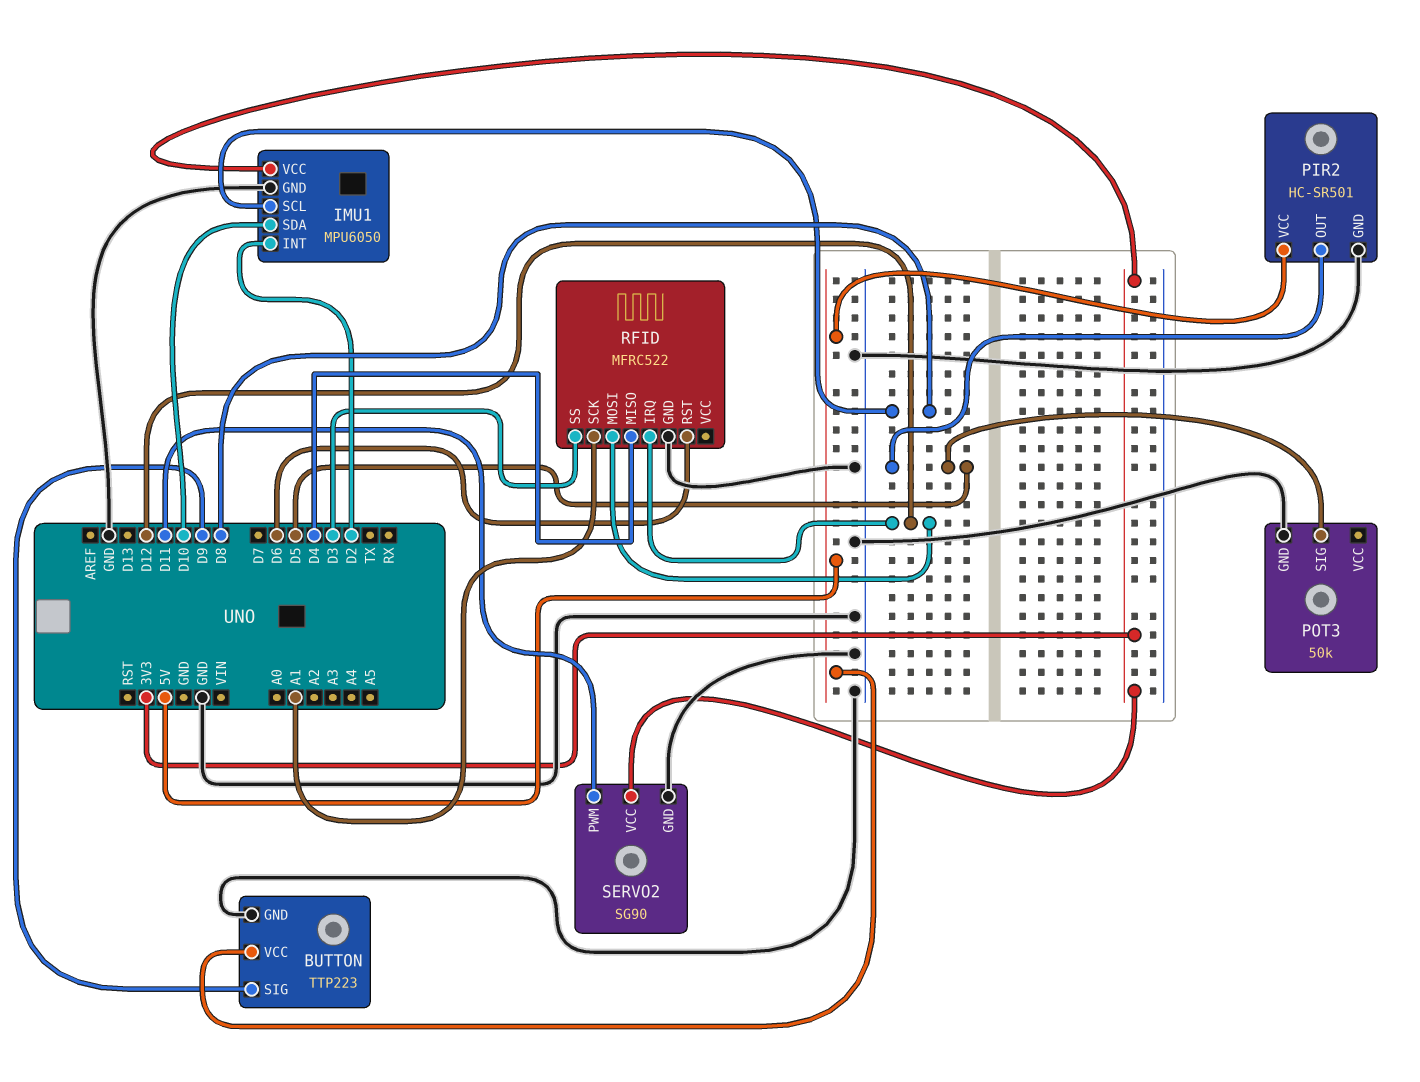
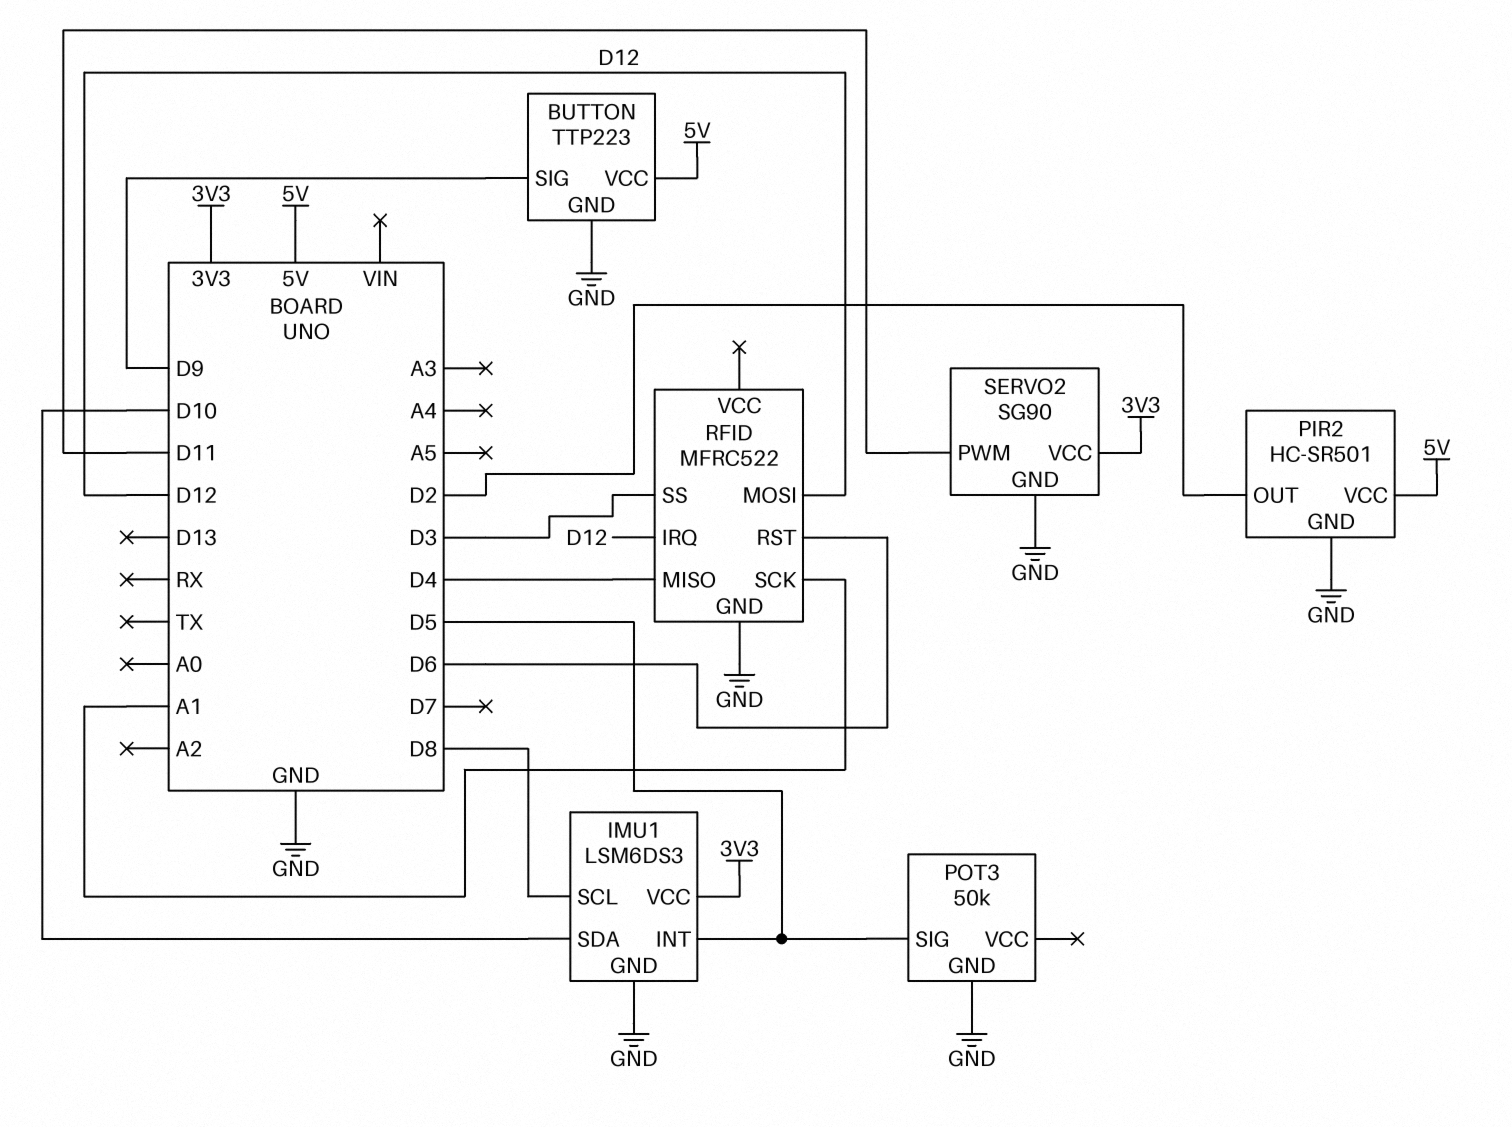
IMU1: MPU6050 -> LSM6DS3
IMU1 pin INT: D2 -> D5
PIR2 pin OUT: D5 -> D2

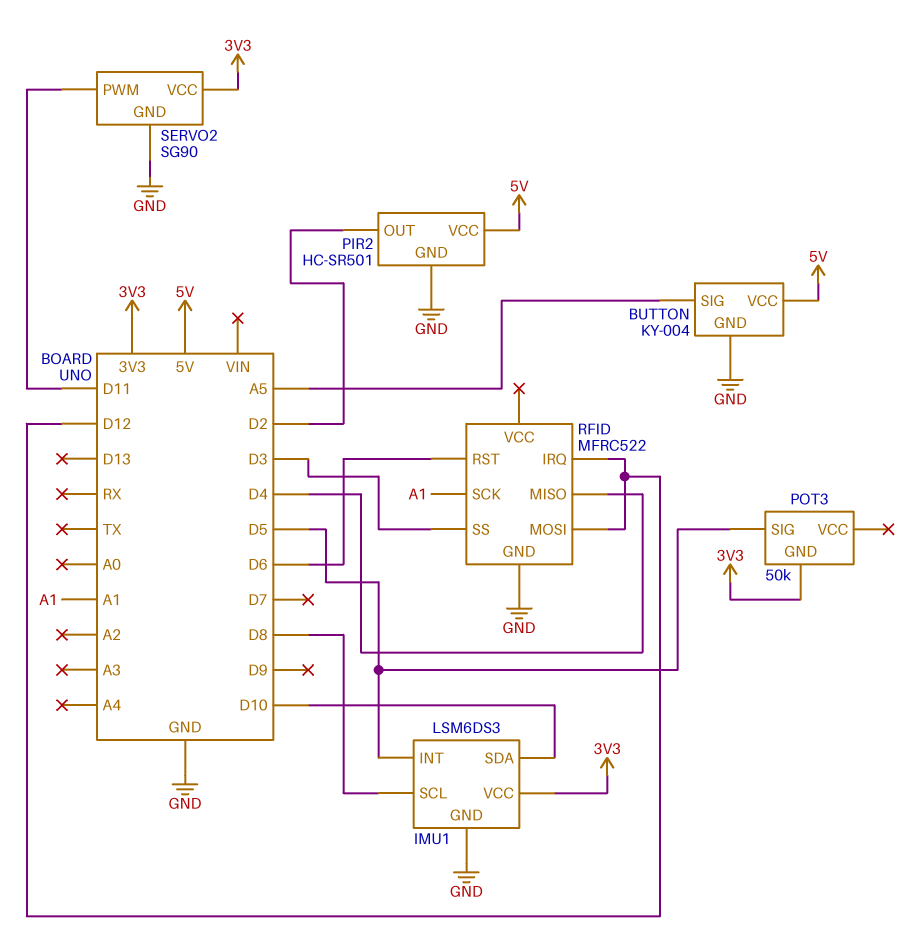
BUTTON: TTP223 -> KY-004
BUTTON pin SIG: D9 -> A5
POT3 pin GND: GND -> 3V3

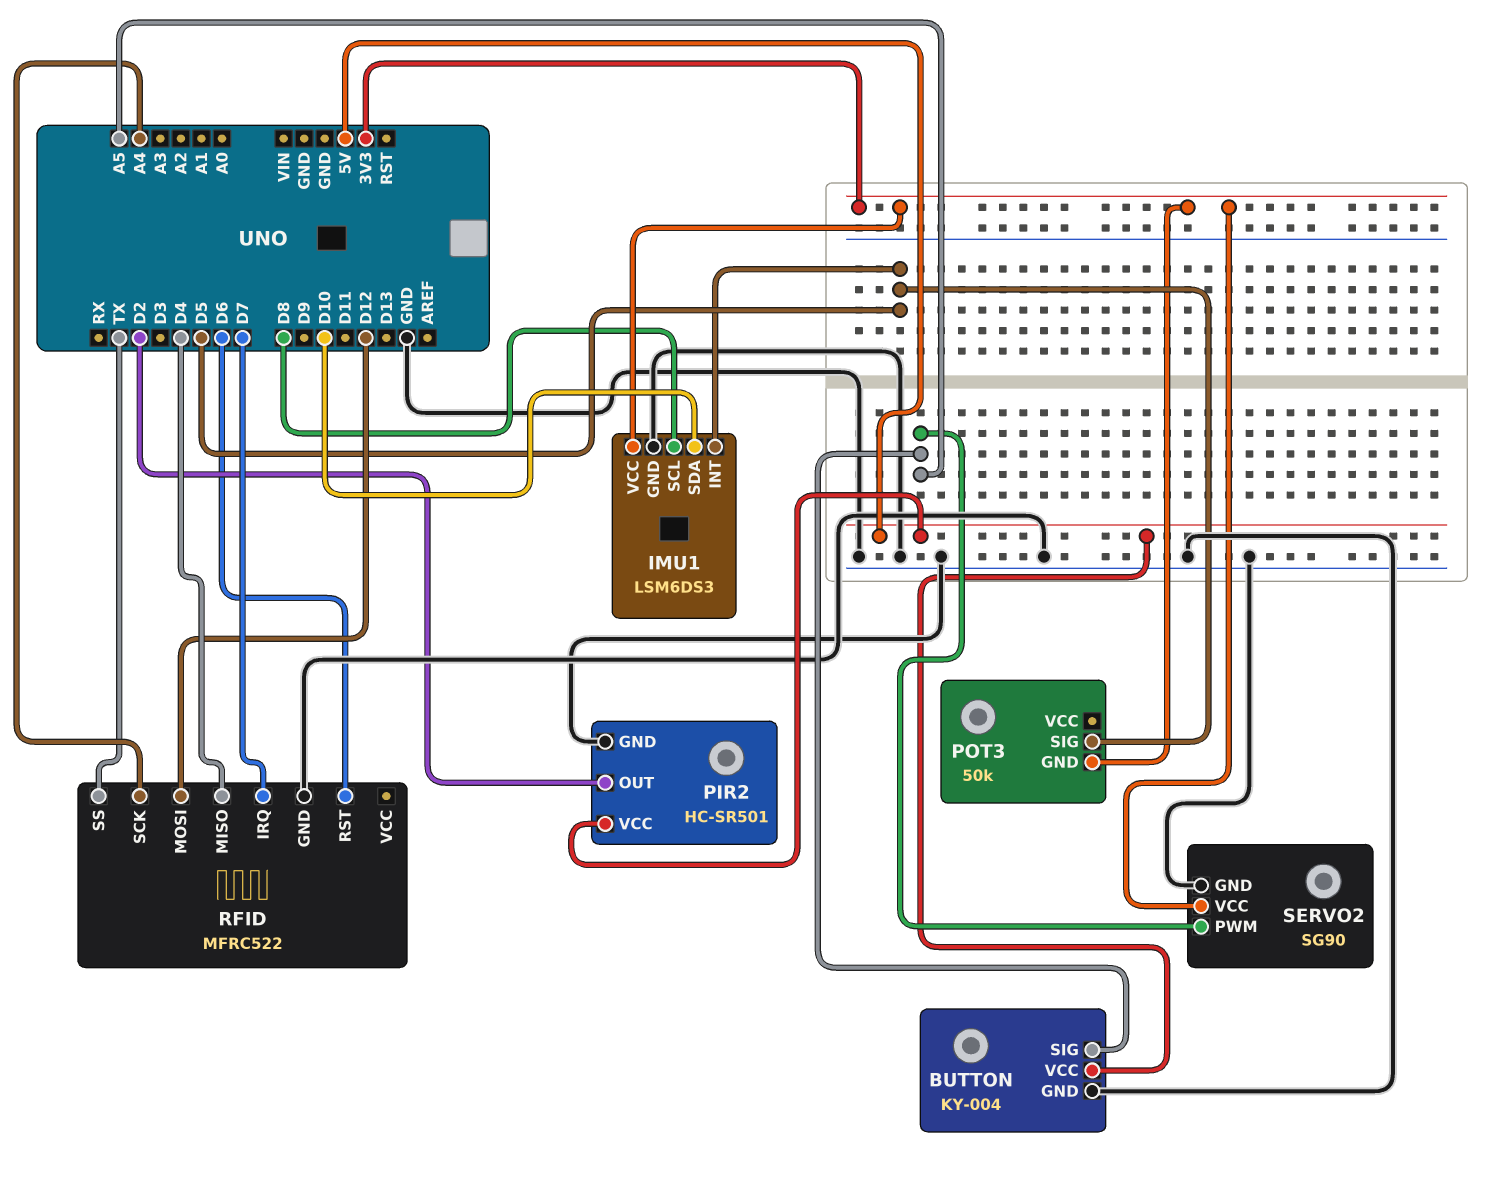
RFID pin IRQ: D12 -> D7
RFID pin SCK: A1 -> A4
RFID pin SS: D3 -> TX
SERVO2 pin PWM: D11 -> A5

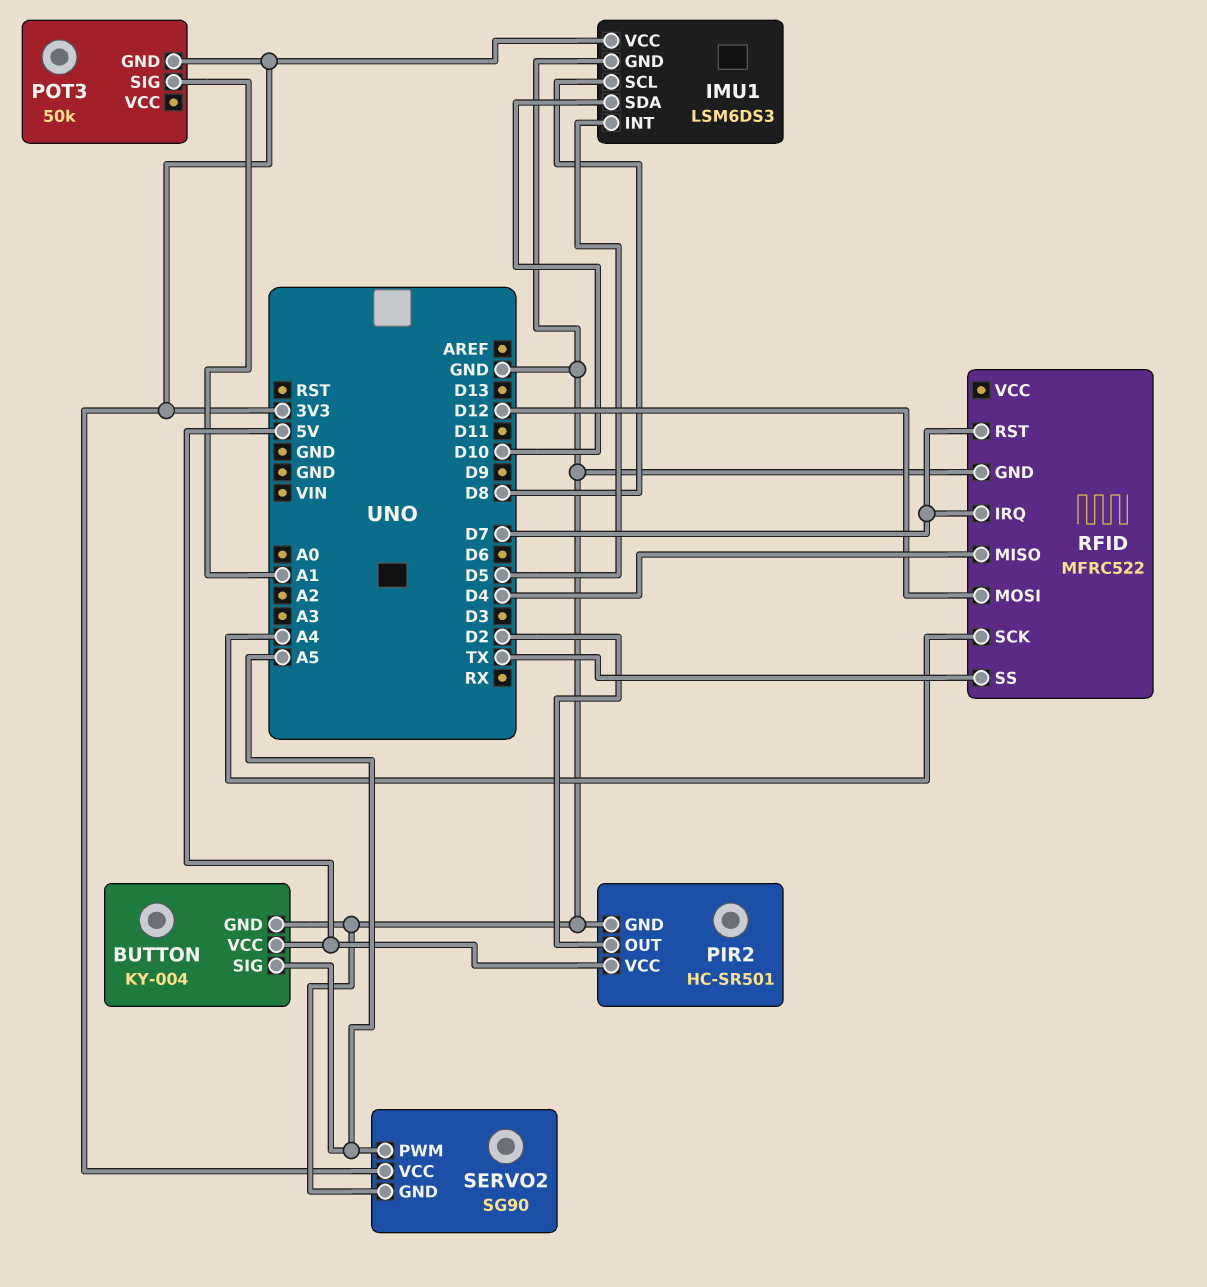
POT3 pin SIG: D5 -> A1
RFID pin RST: D6 -> D7

